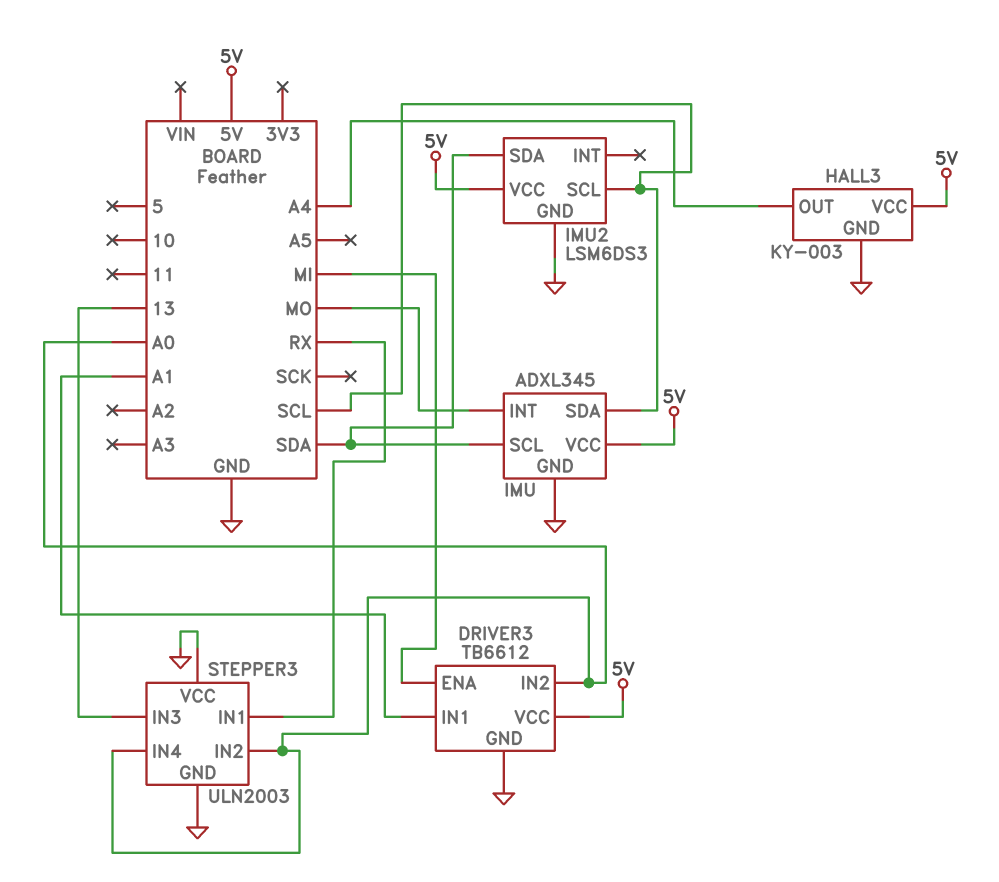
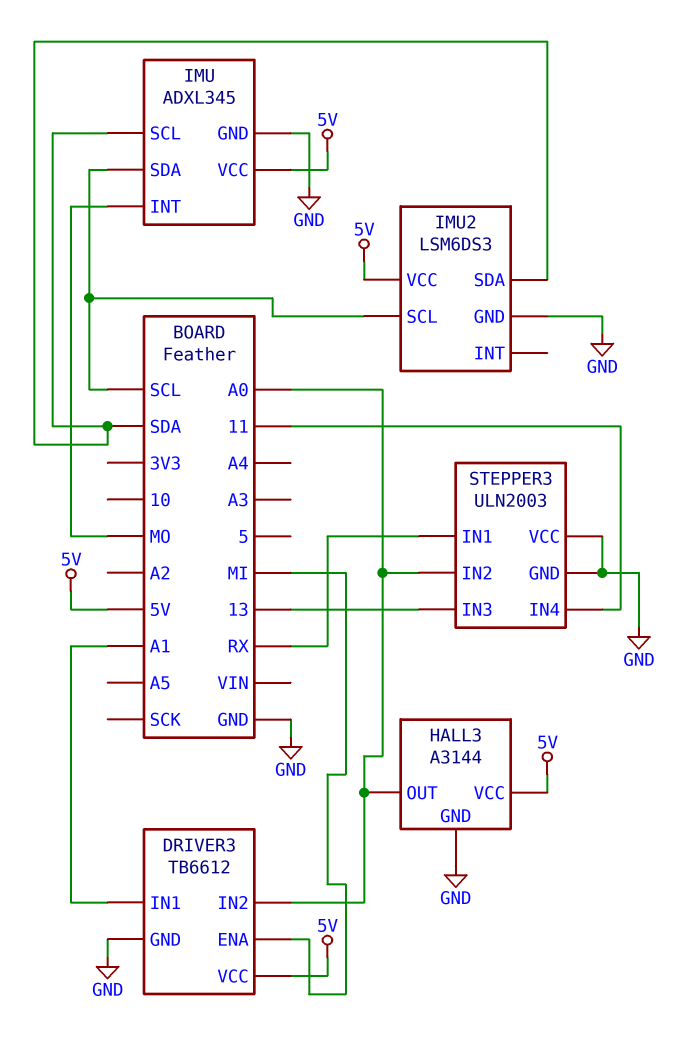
HALL3: KY-003 -> A3144
HALL3 pin OUT: A4 -> A0
STEPPER3 pin IN4: A0 -> 11

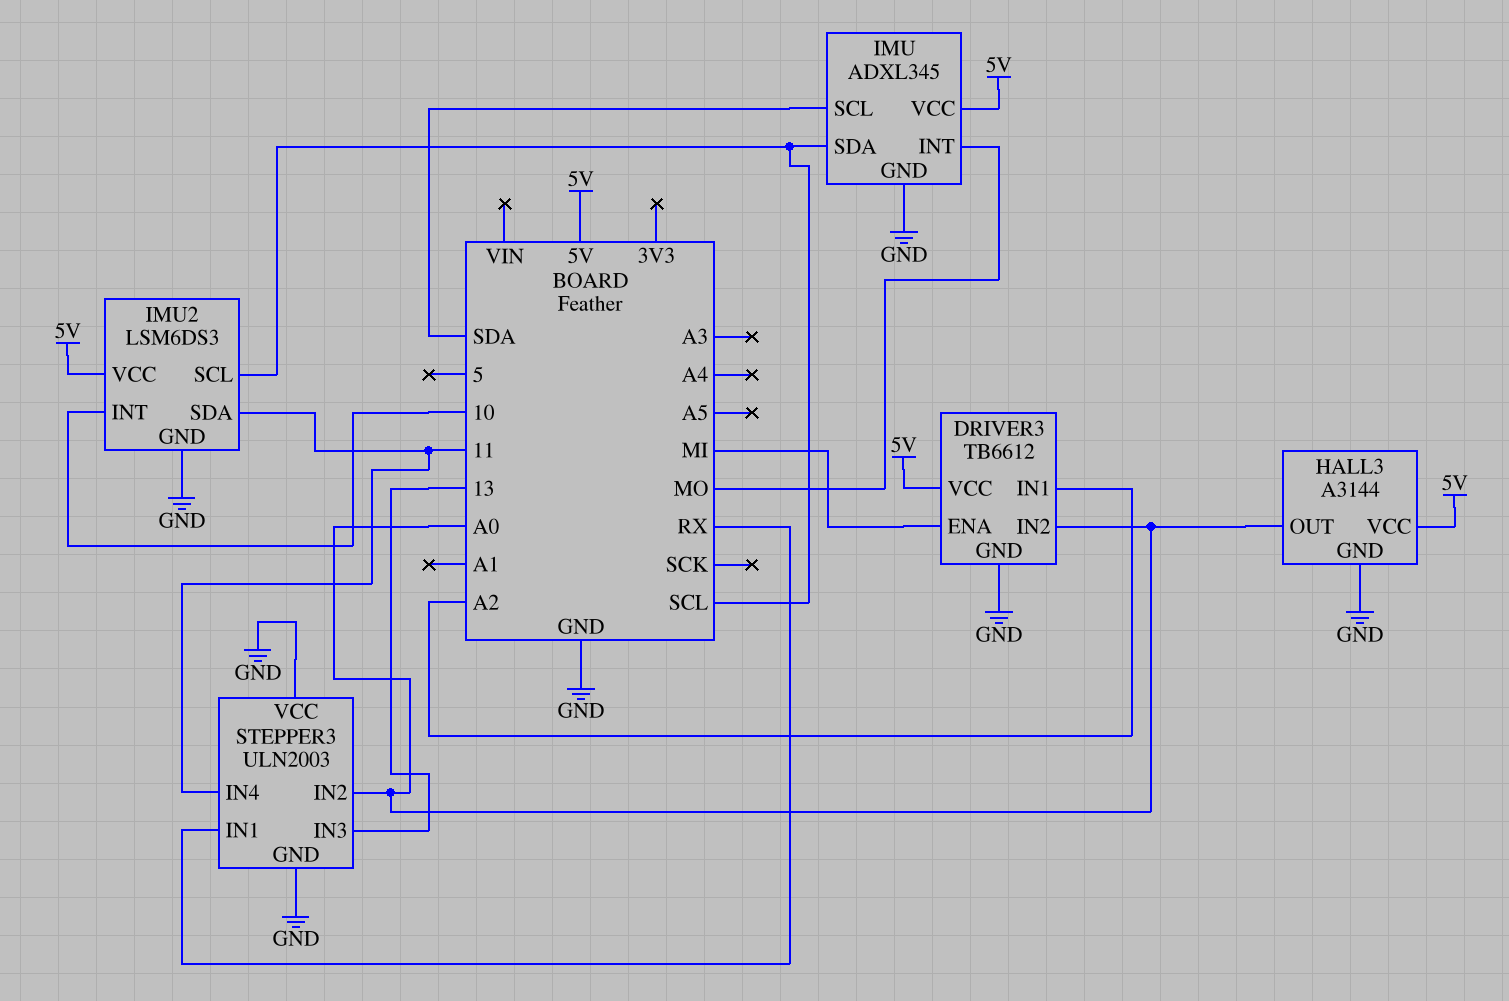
DRIVER3 pin IN1: A1 -> A2
IMU2 pin INT: none -> 10
IMU2 pin SDA: SDA -> 11

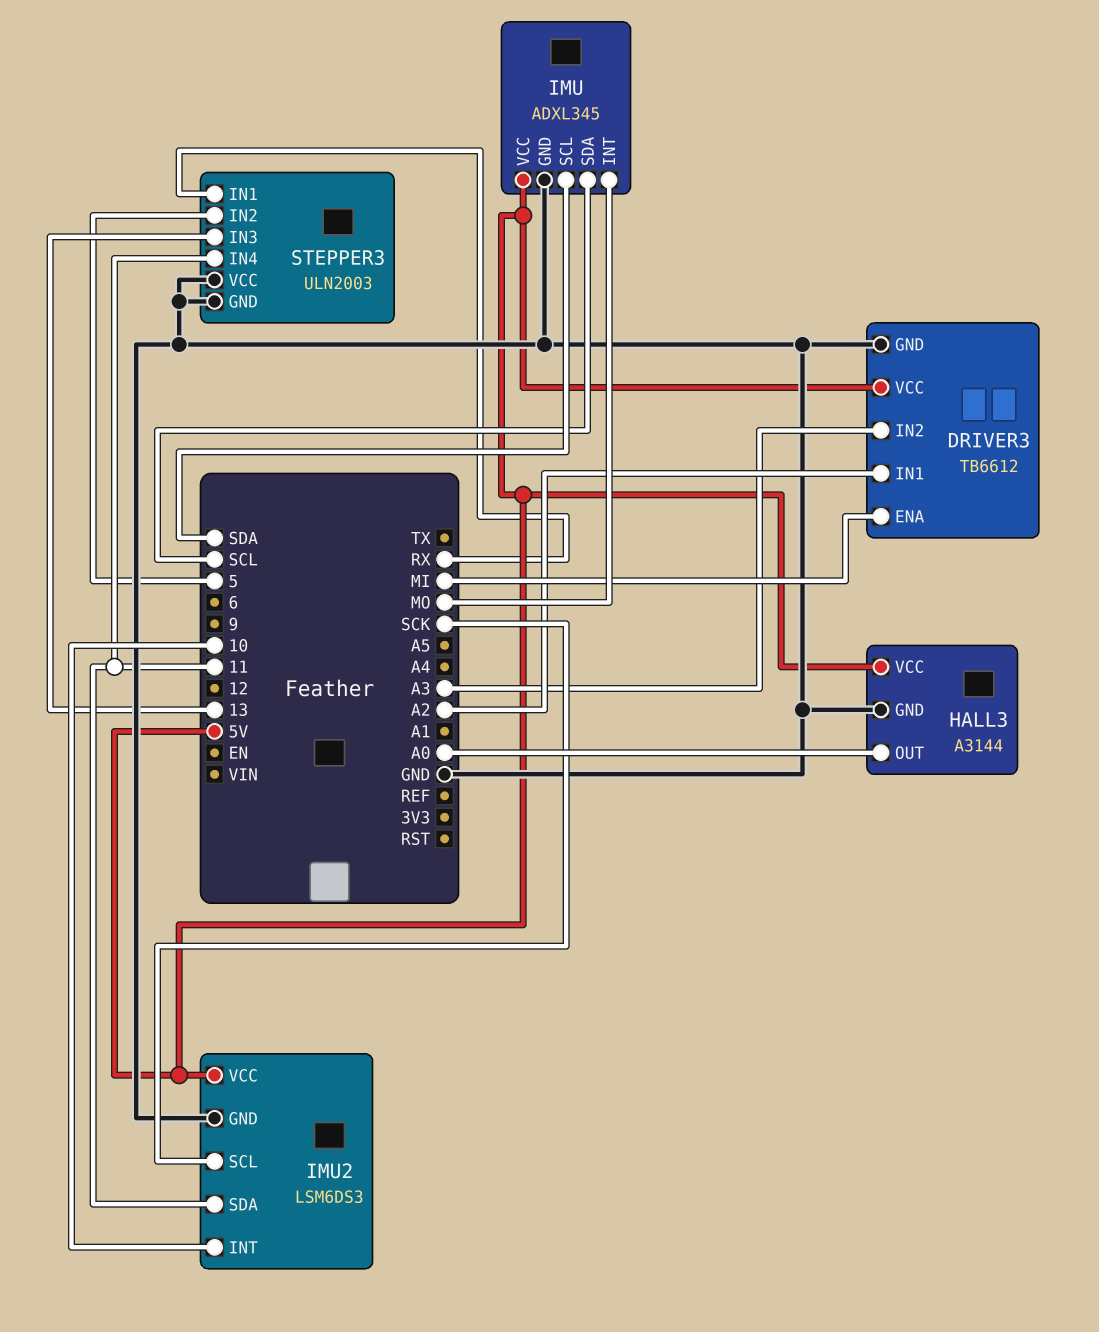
DRIVER3 pin IN2: A0 -> A3
IMU2 pin SCL: SCL -> SCK
STEPPER3 pin IN2: A0 -> 5

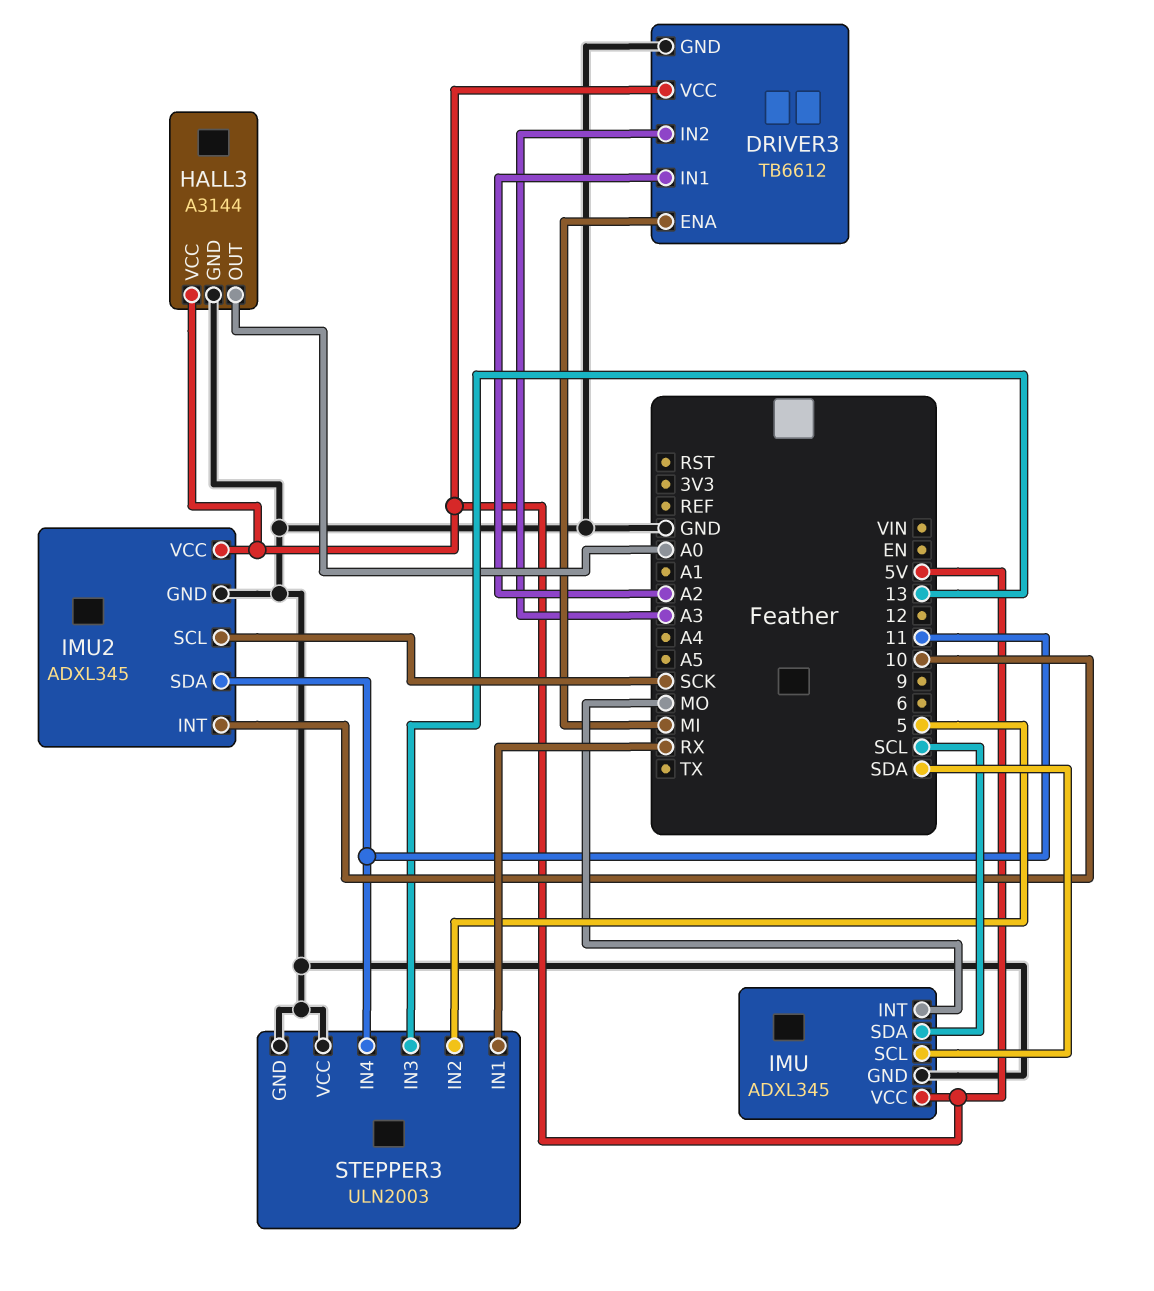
IMU2: LSM6DS3 -> ADXL345

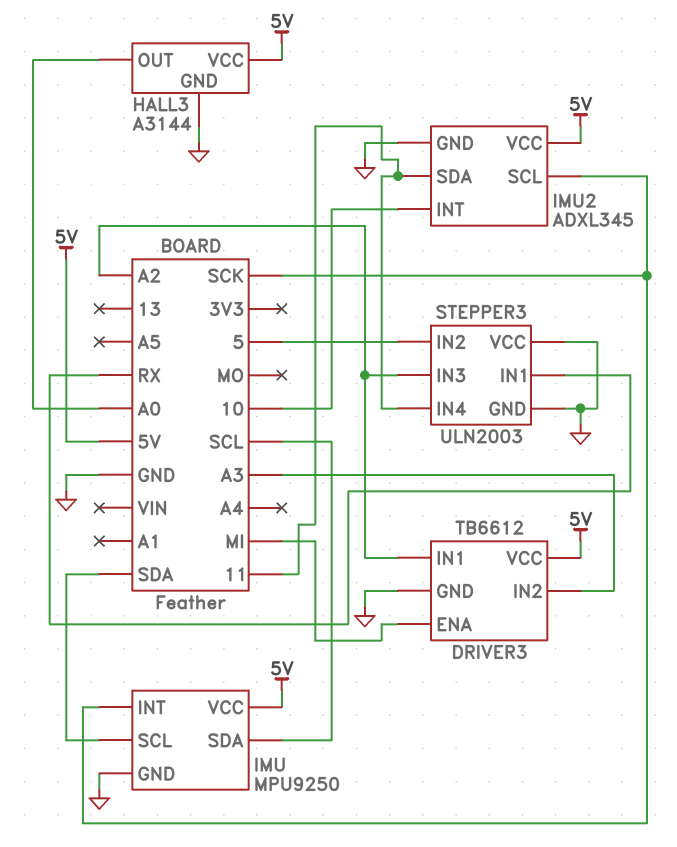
IMU: ADXL345 -> MPU9250
IMU pin INT: MO -> SCK
STEPPER3 pin IN3: 13 -> A2

